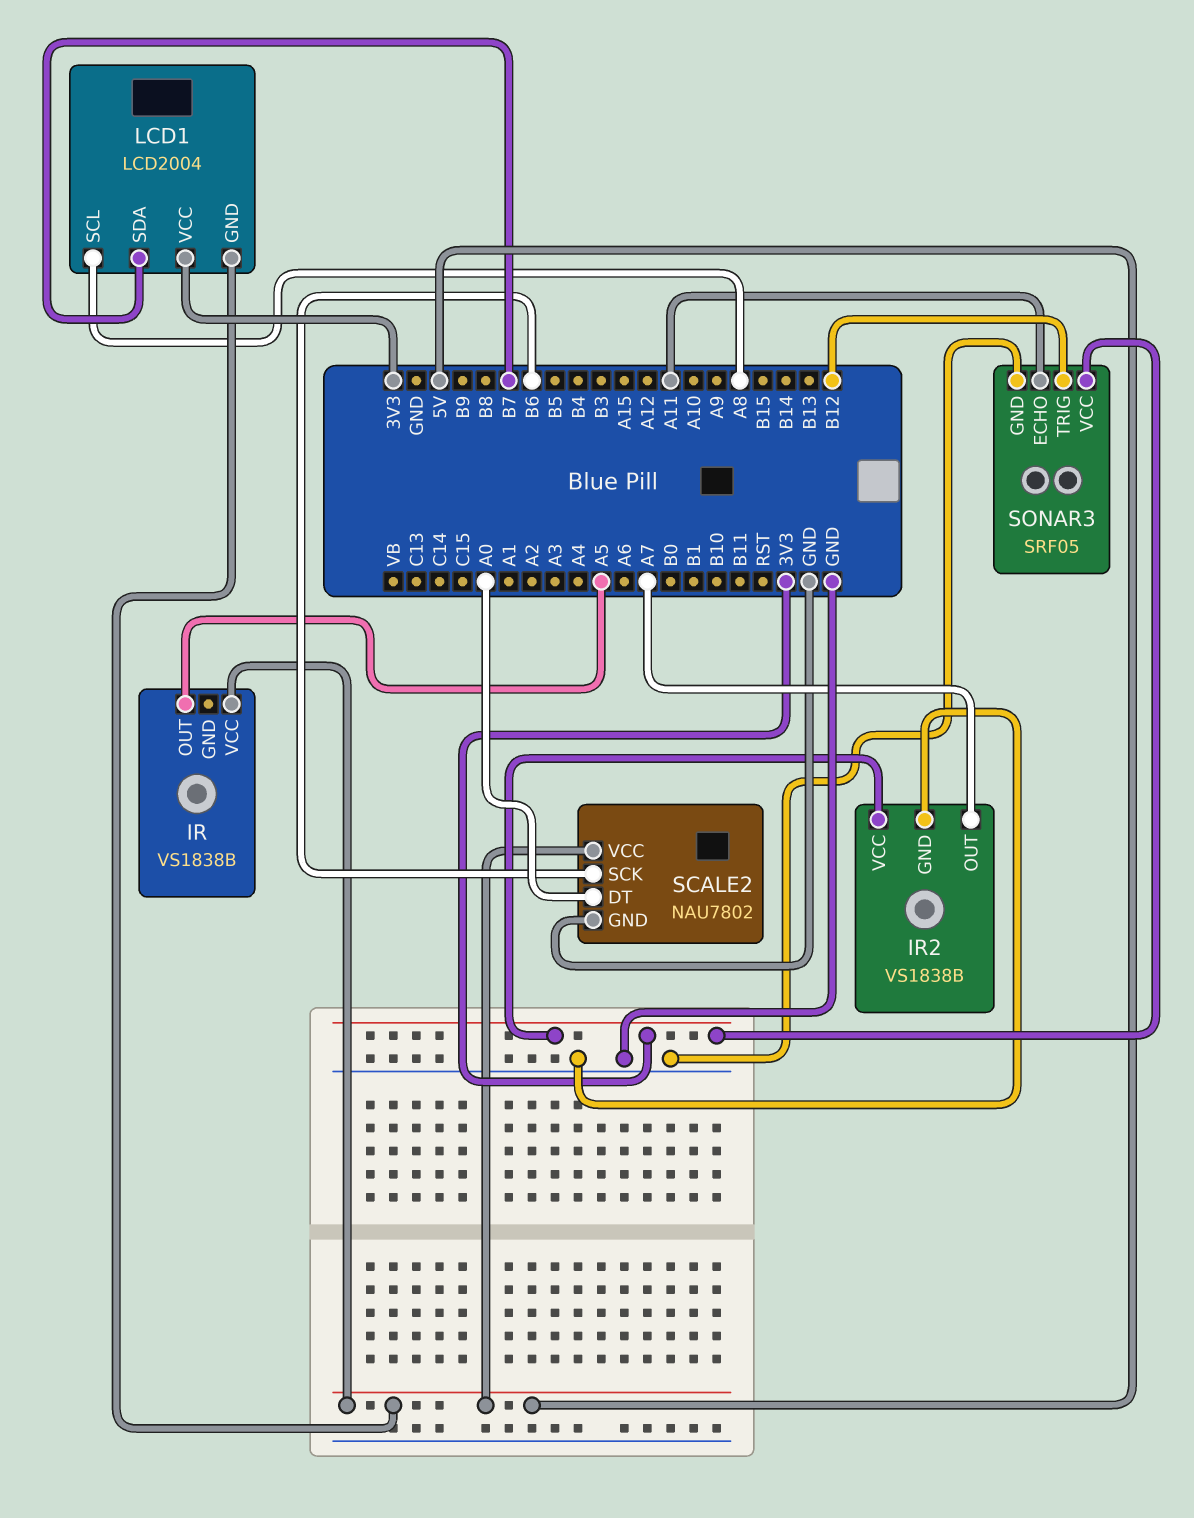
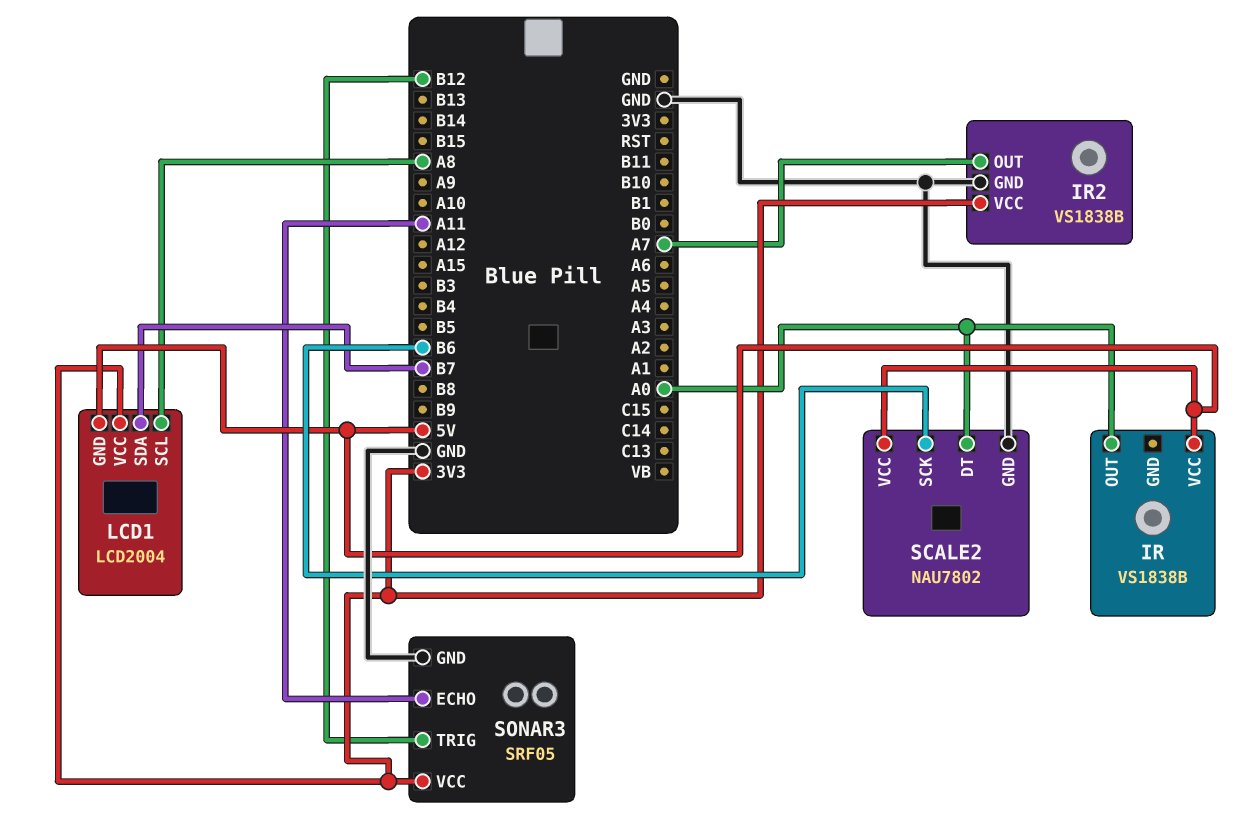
IR pin OUT: A5 -> A0

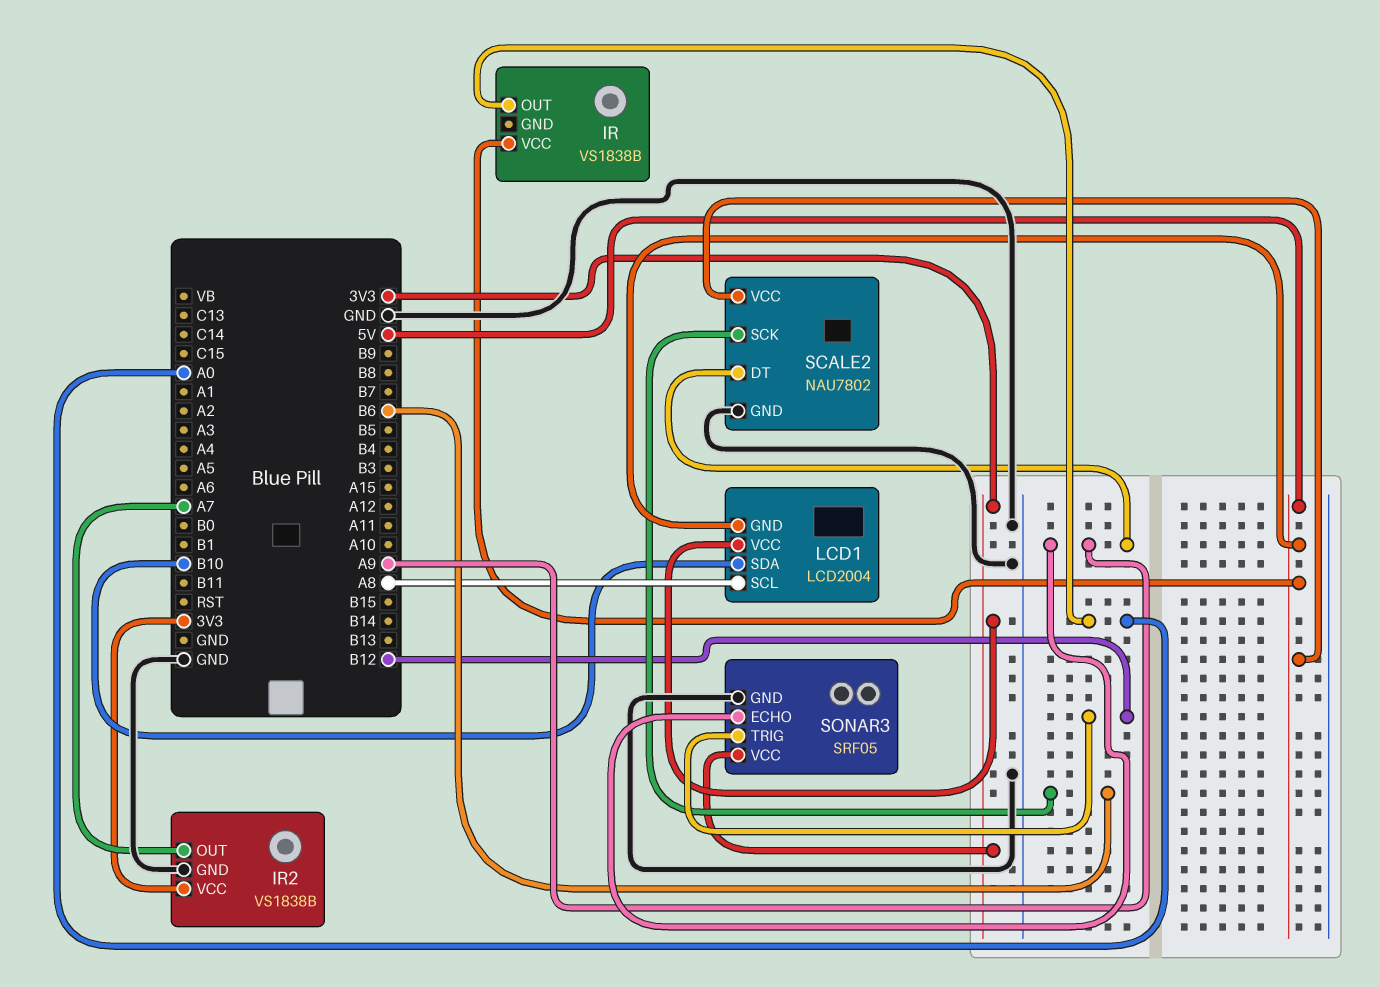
LCD1 pin SDA: B7 -> B10
SCALE2 pin DT: A0 -> A9
SONAR3 pin ECHO: A11 -> A9

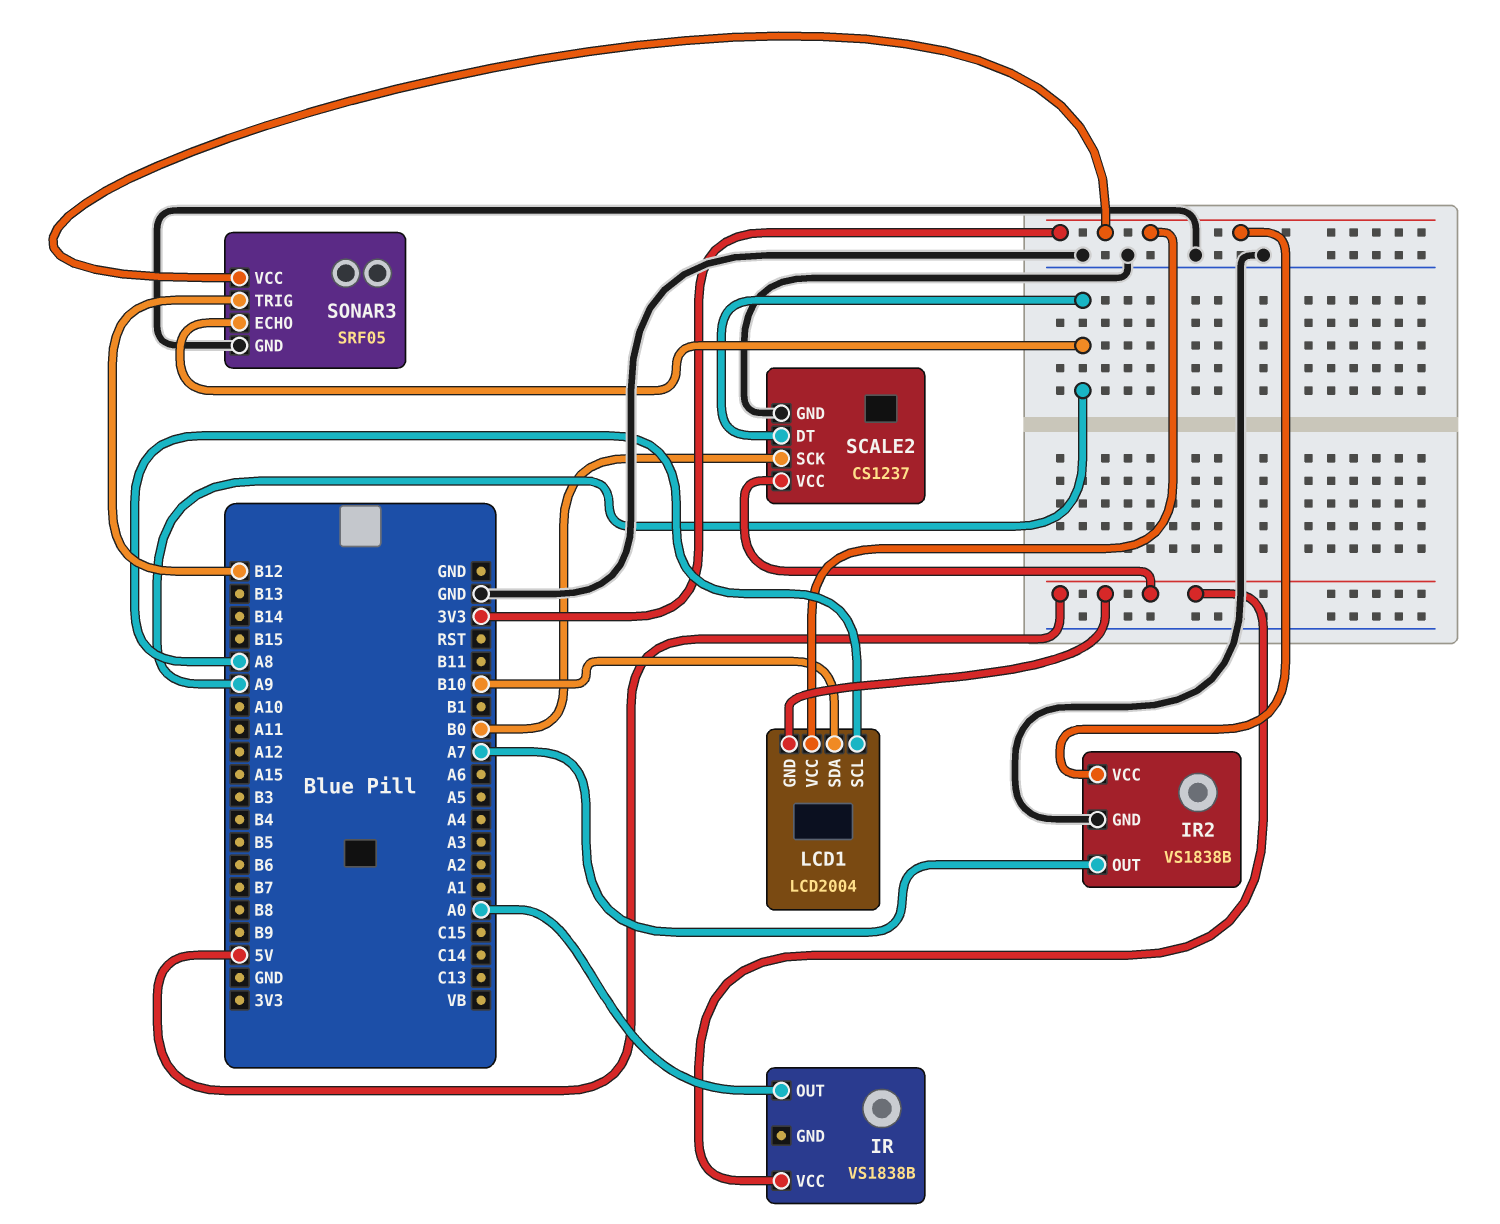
SCALE2: NAU7802 -> CS1237
SCALE2 pin SCK: B6 -> B0

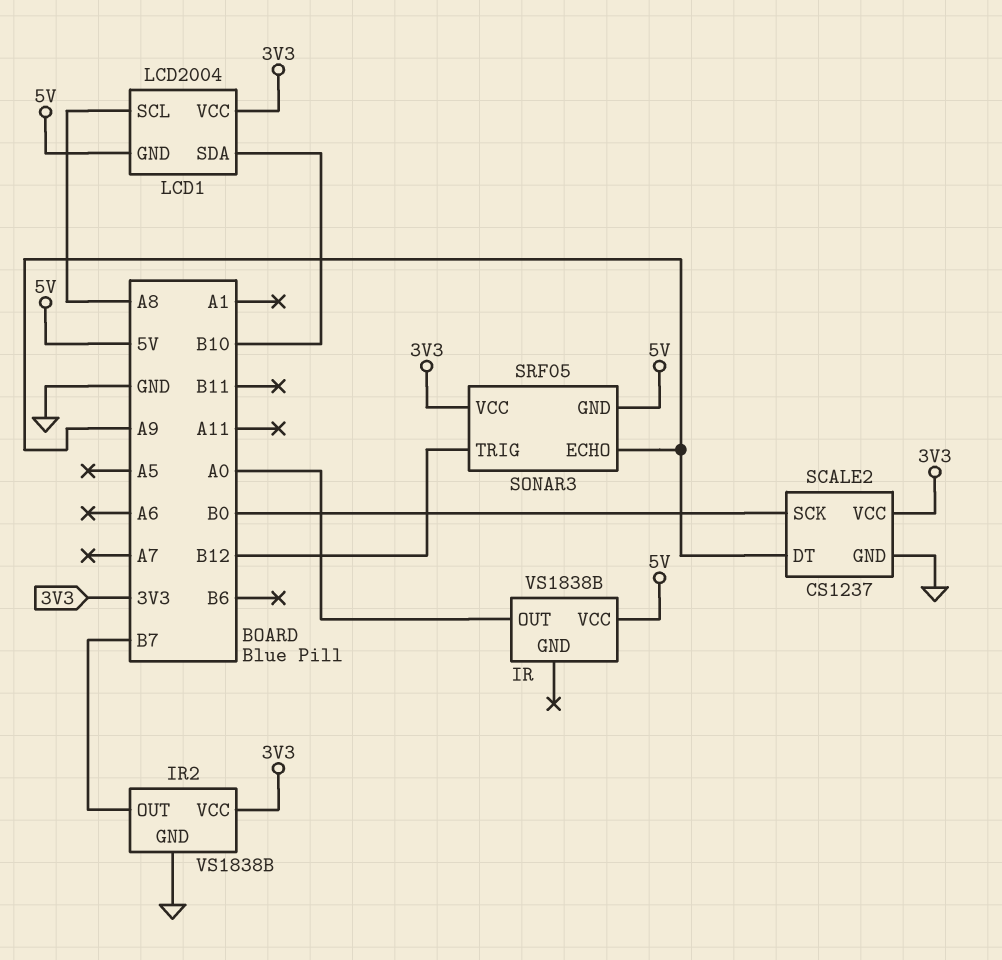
IR2 pin OUT: A7 -> B7
SCALE2 pin VCC: 5V -> 3V3
SONAR3 pin GND: GND -> 5V

